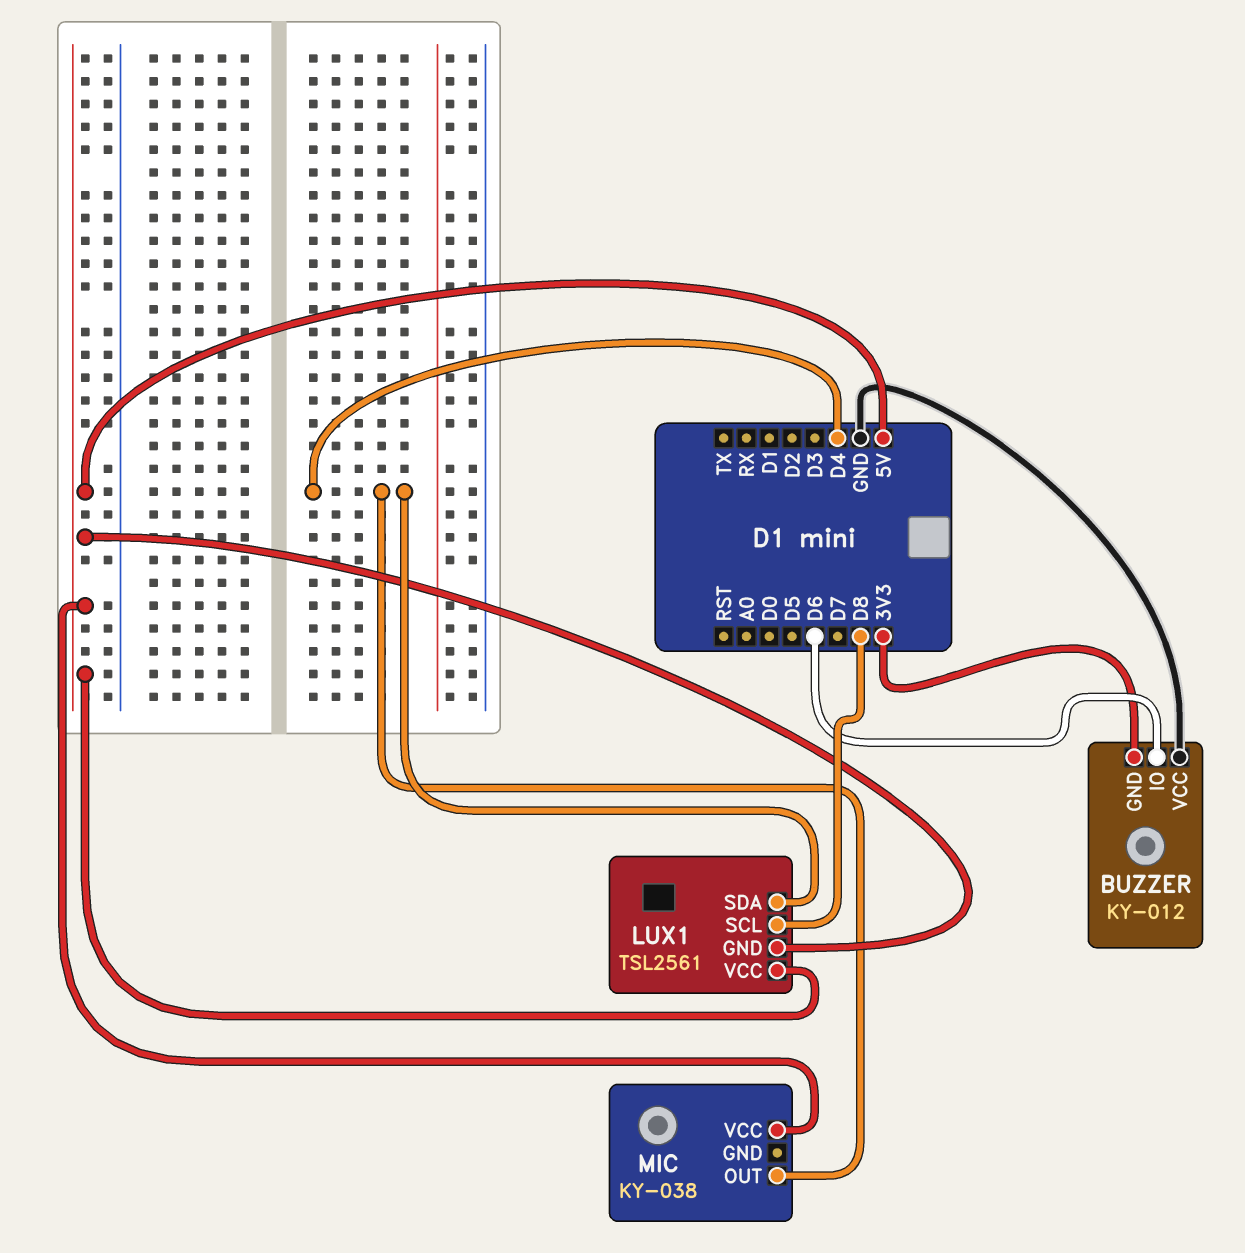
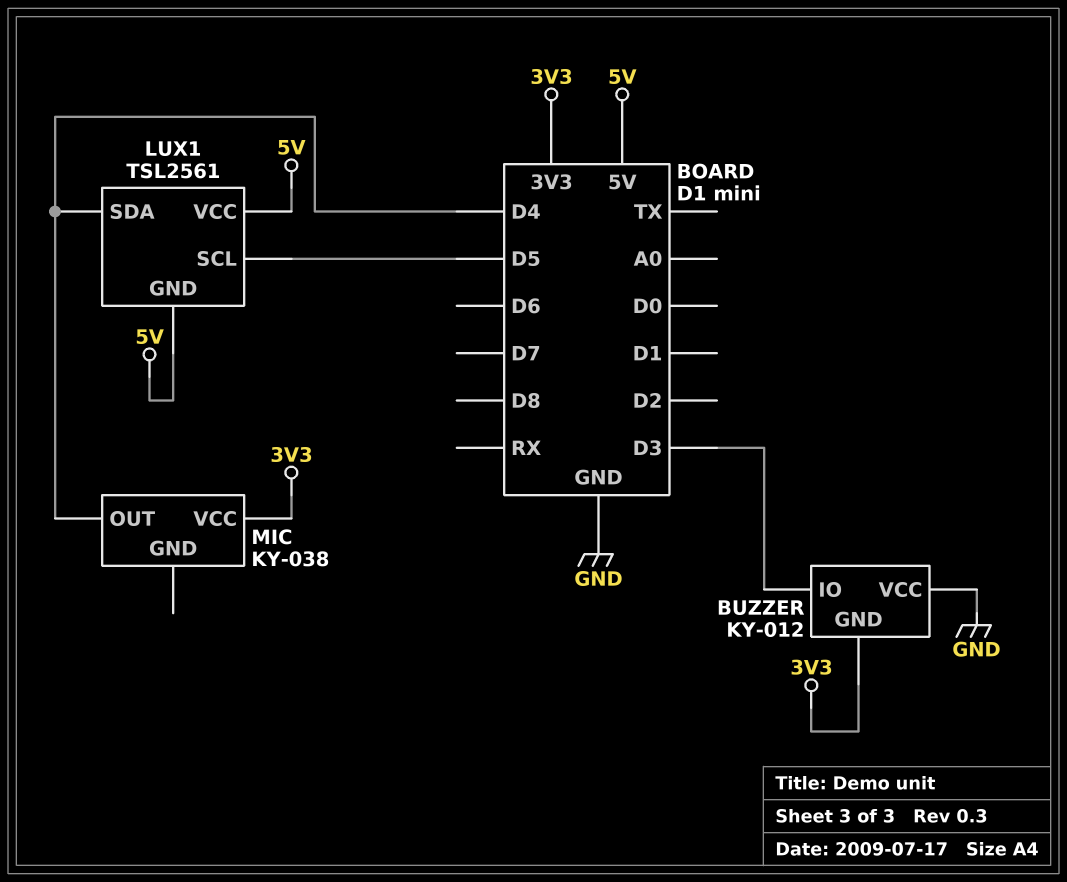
BUZZER pin IO: D6 -> D3
LUX1 pin SCL: D8 -> D5
MIC pin VCC: 5V -> 3V3

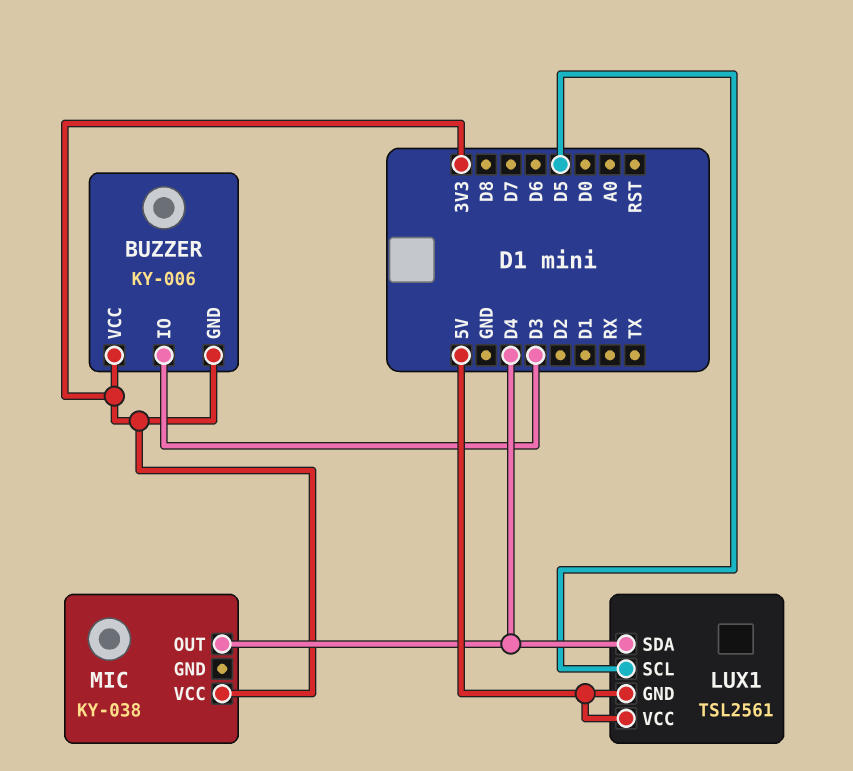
BUZZER: KY-012 -> KY-006
BUZZER pin VCC: GND -> 3V3

